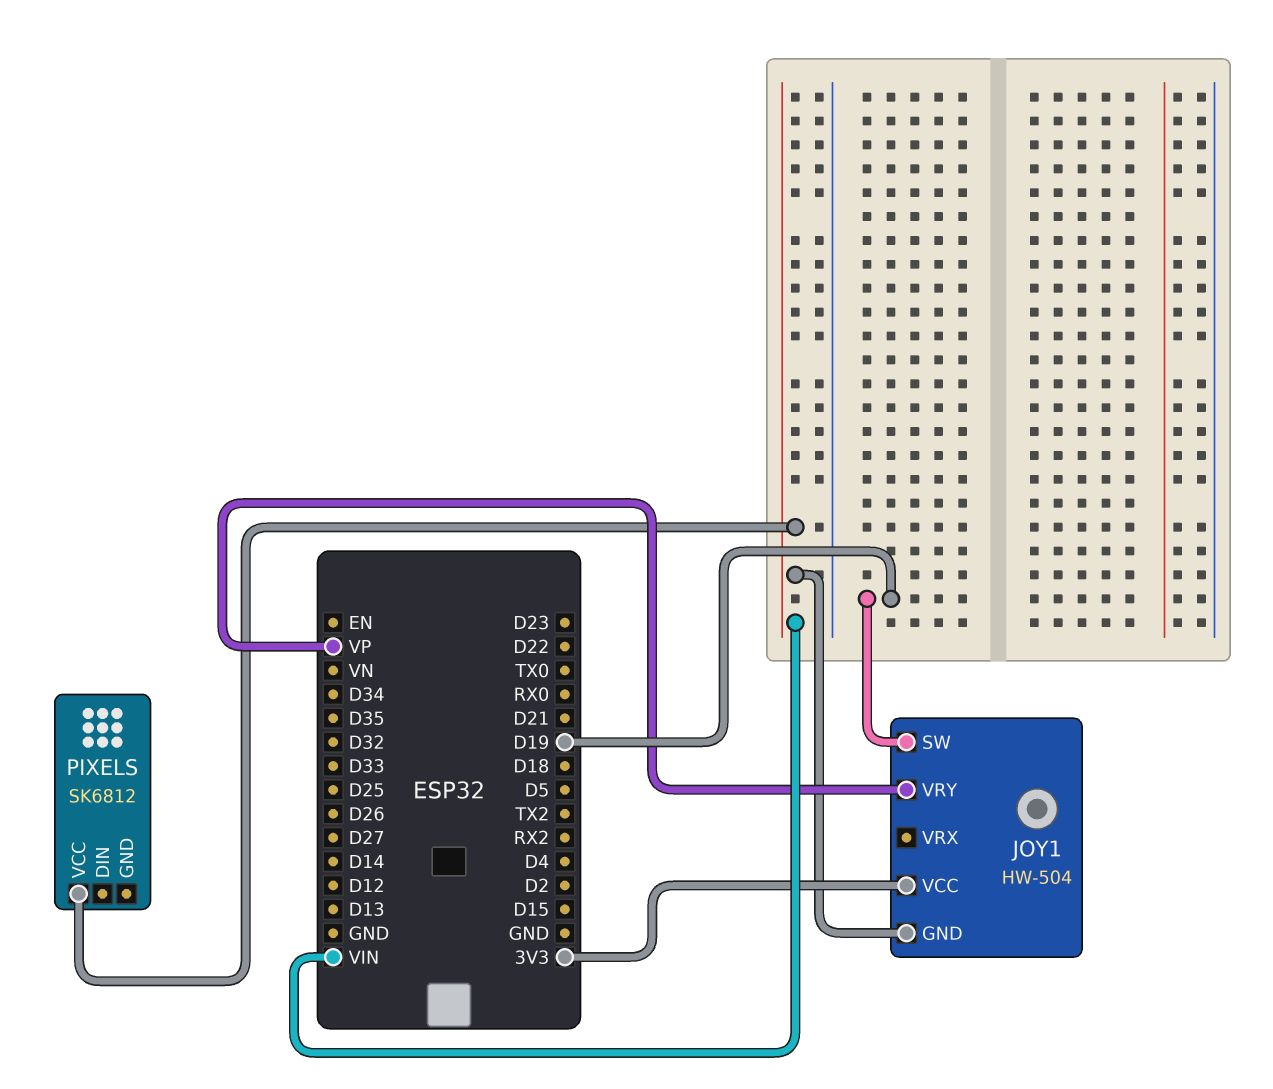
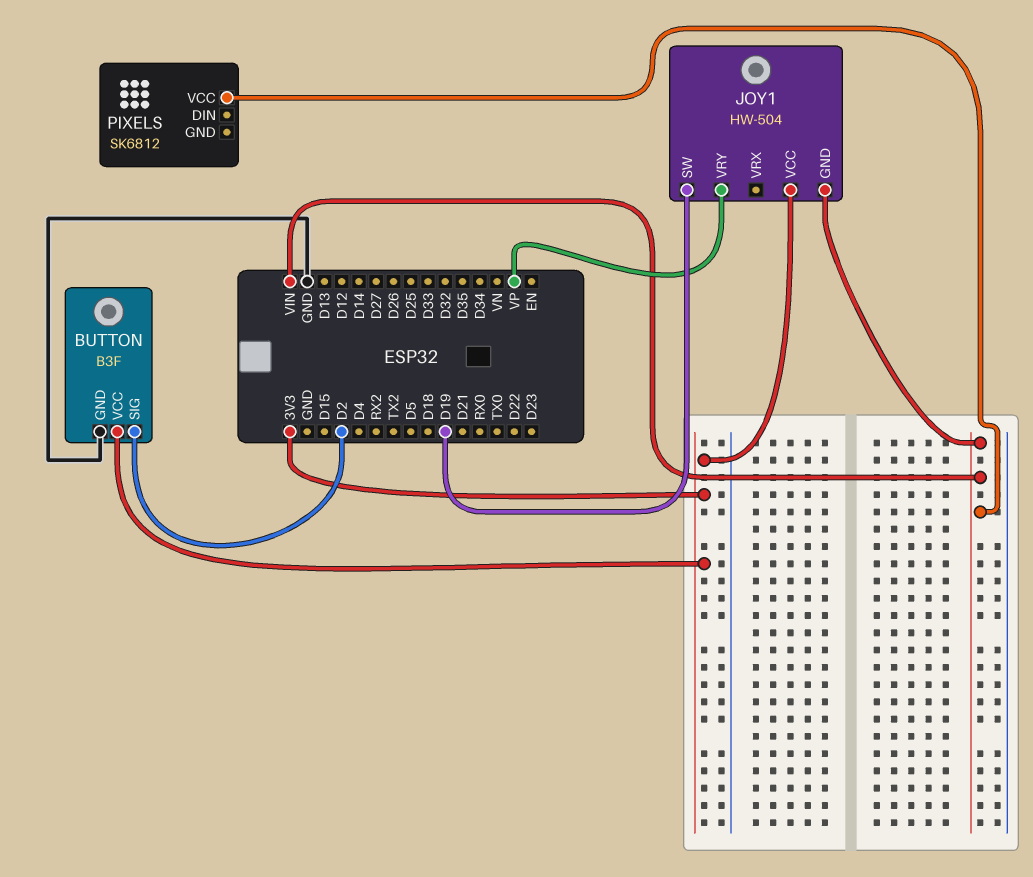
BUTTON: none -> B3F
BUTTON pin GND: none -> GND
BUTTON pin SIG: none -> D2
BUTTON pin VCC: none -> 3V3

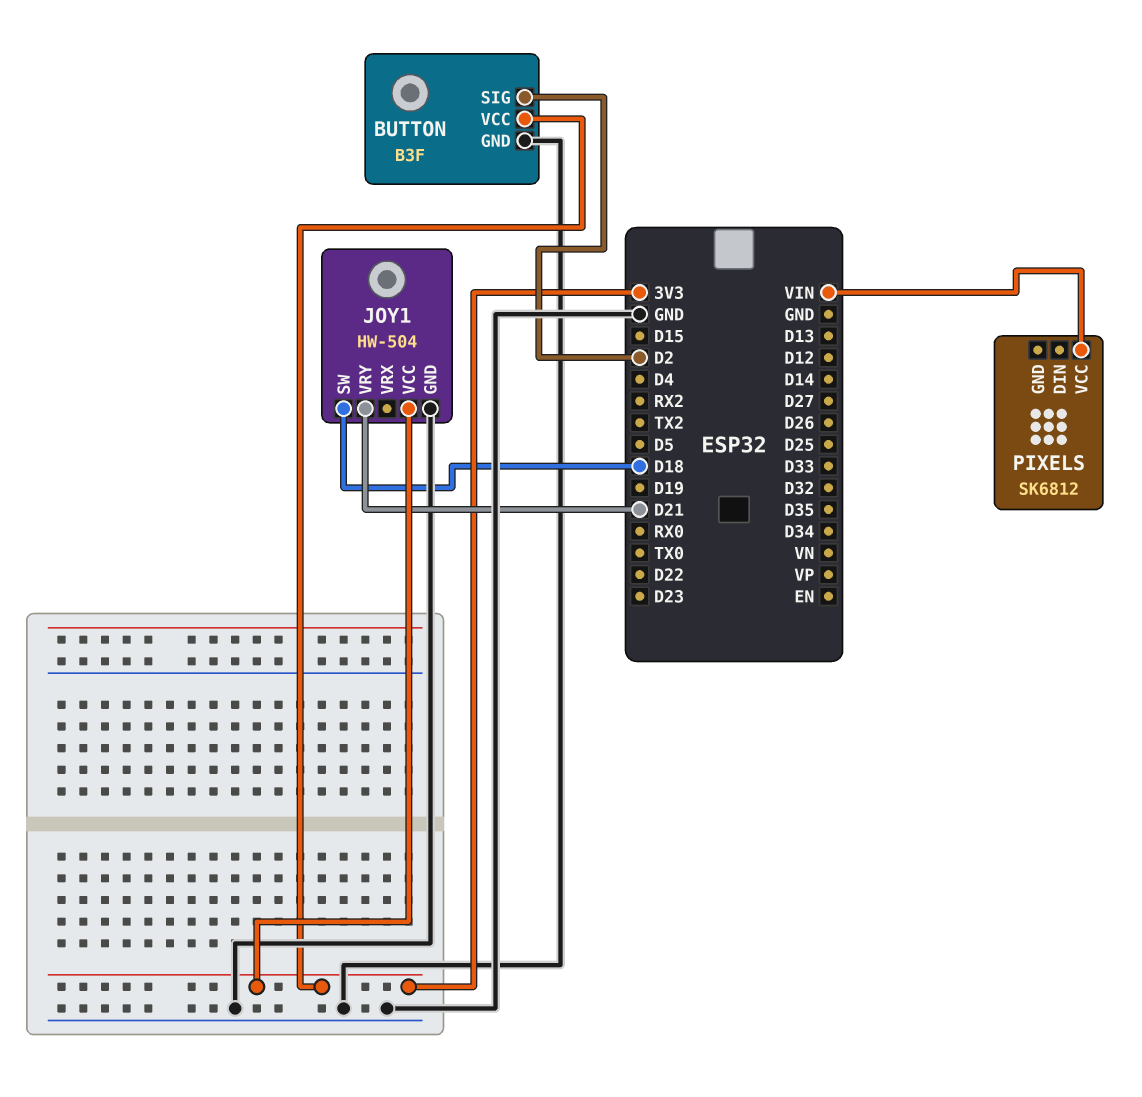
JOY1 pin GND: VIN -> GND
JOY1 pin SW: D19 -> D18
JOY1 pin VRY: VP -> D21

